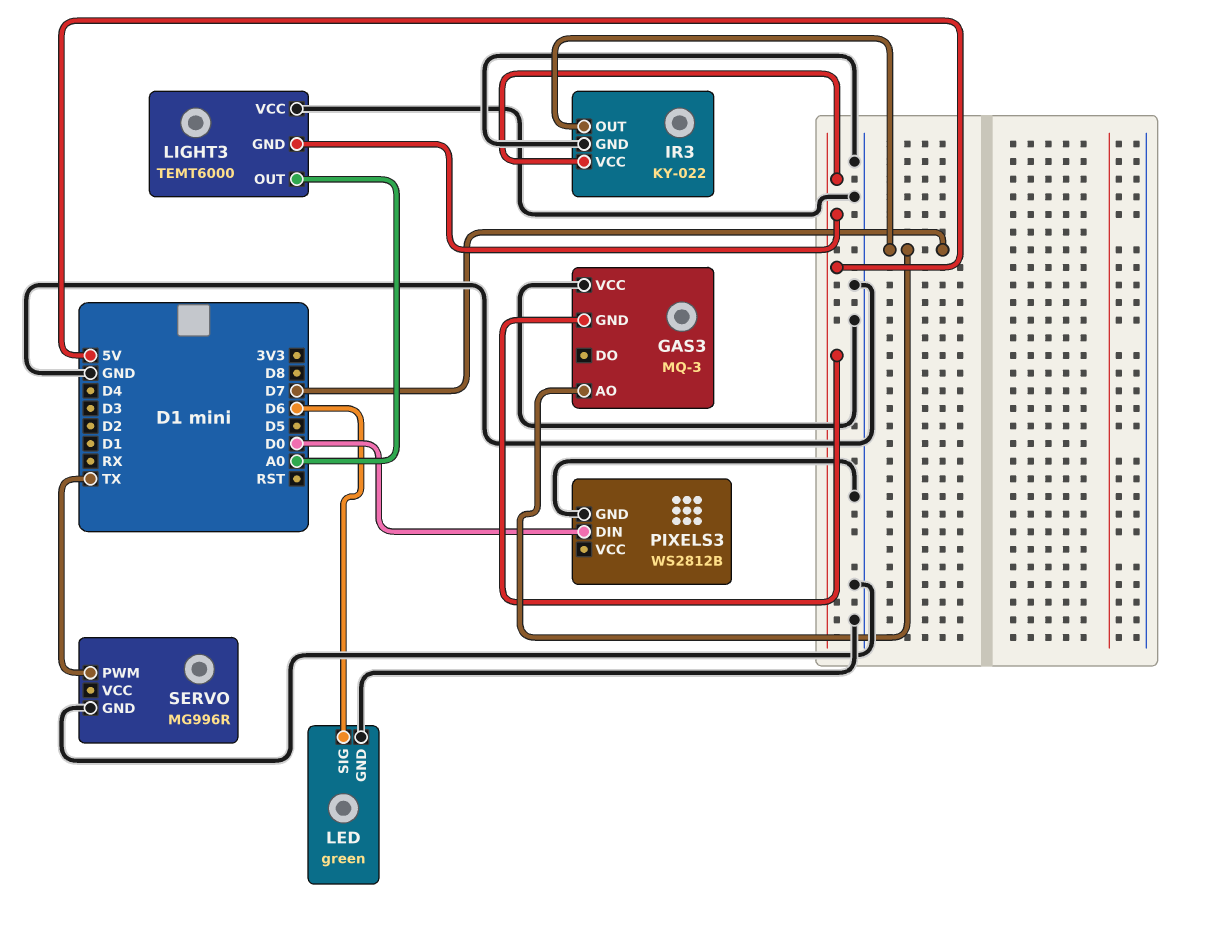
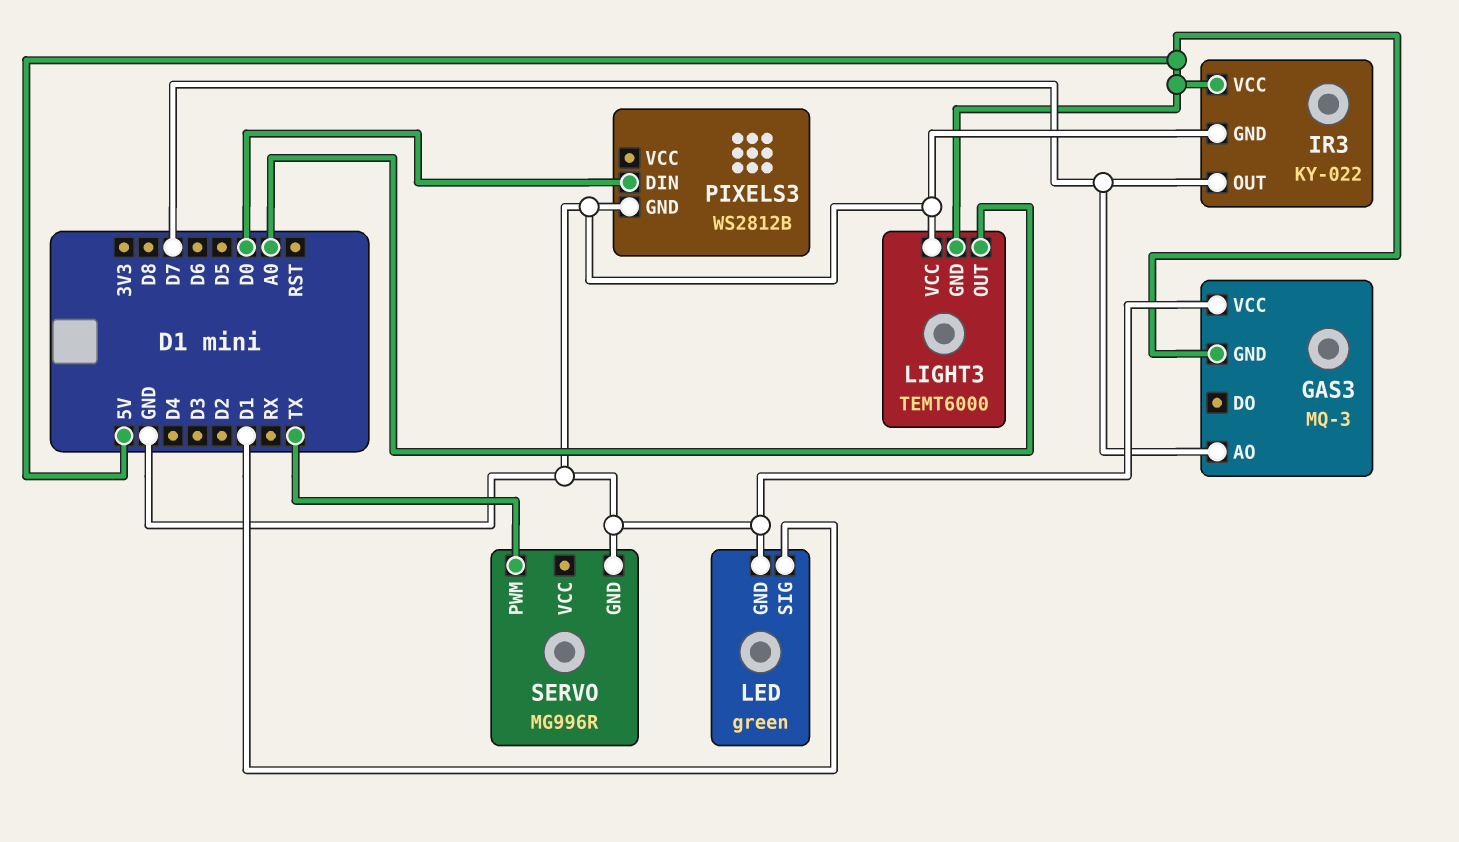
LED pin SIG: D6 -> D1

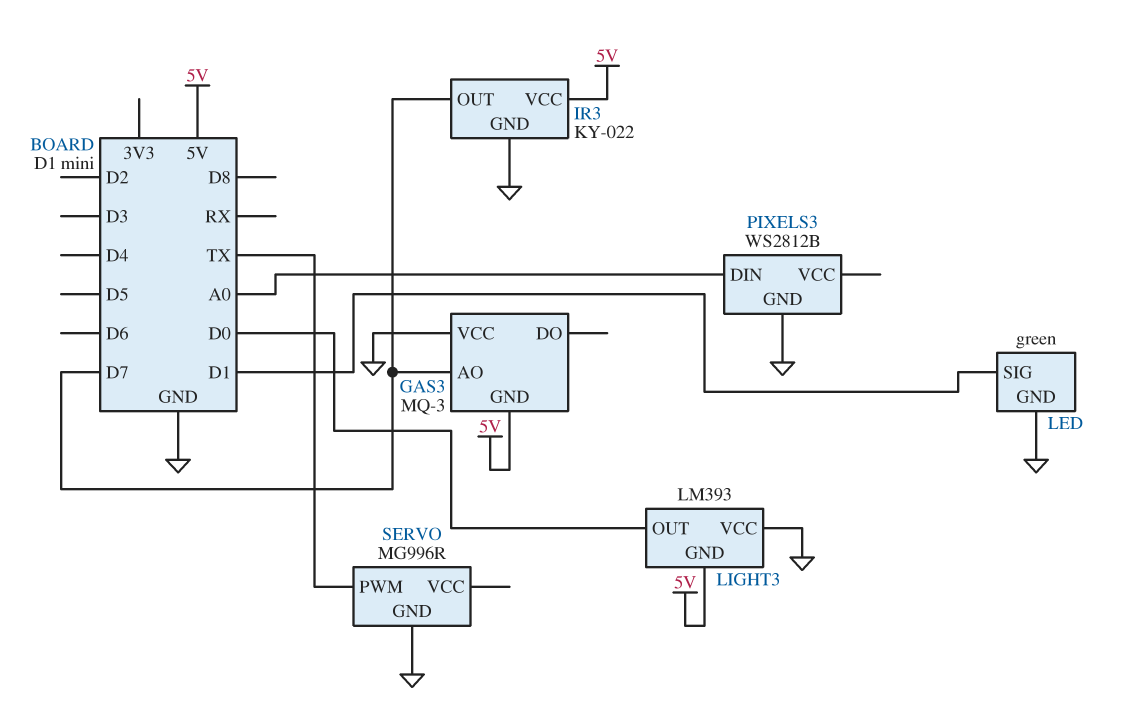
LIGHT3: TEMT6000 -> LM393
LIGHT3 pin OUT: A0 -> D0
PIXELS3 pin DIN: D0 -> A0

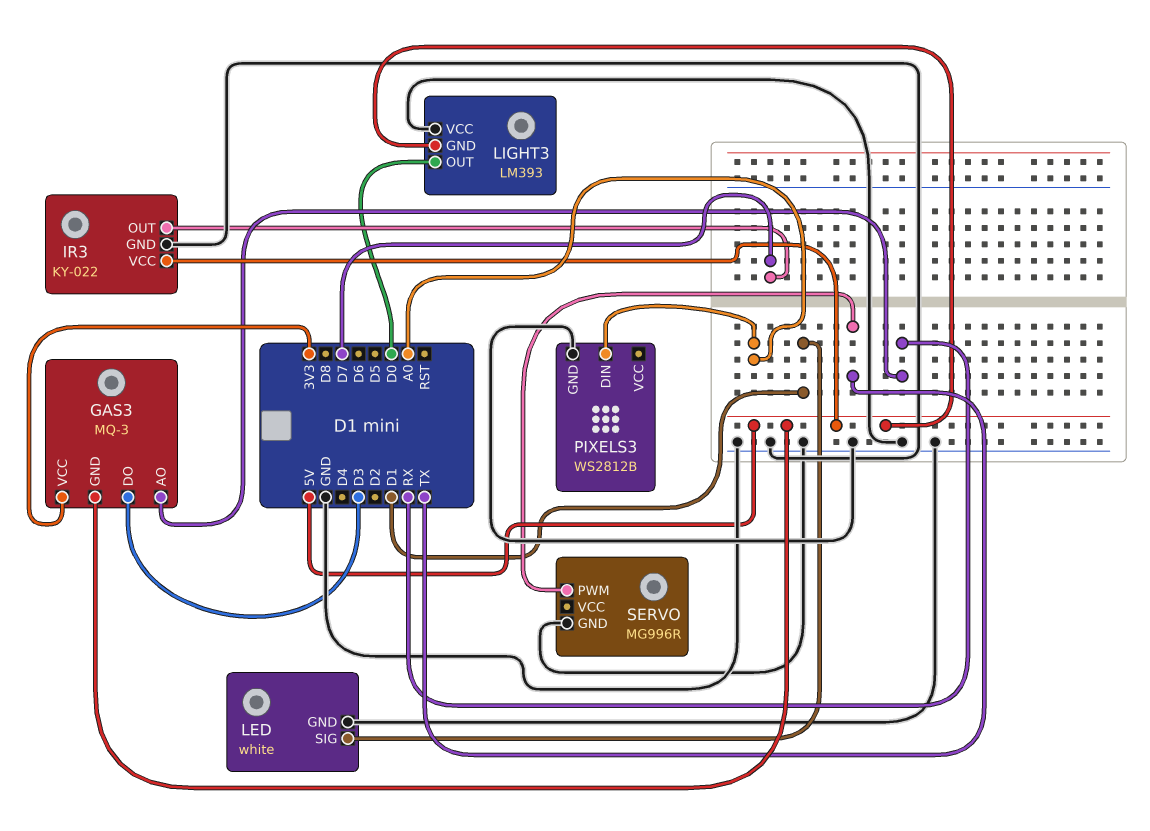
GAS3 pin AO: D7 -> RX
GAS3 pin DO: none -> D3
GAS3 pin VCC: GND -> 3V3
LED: green -> white

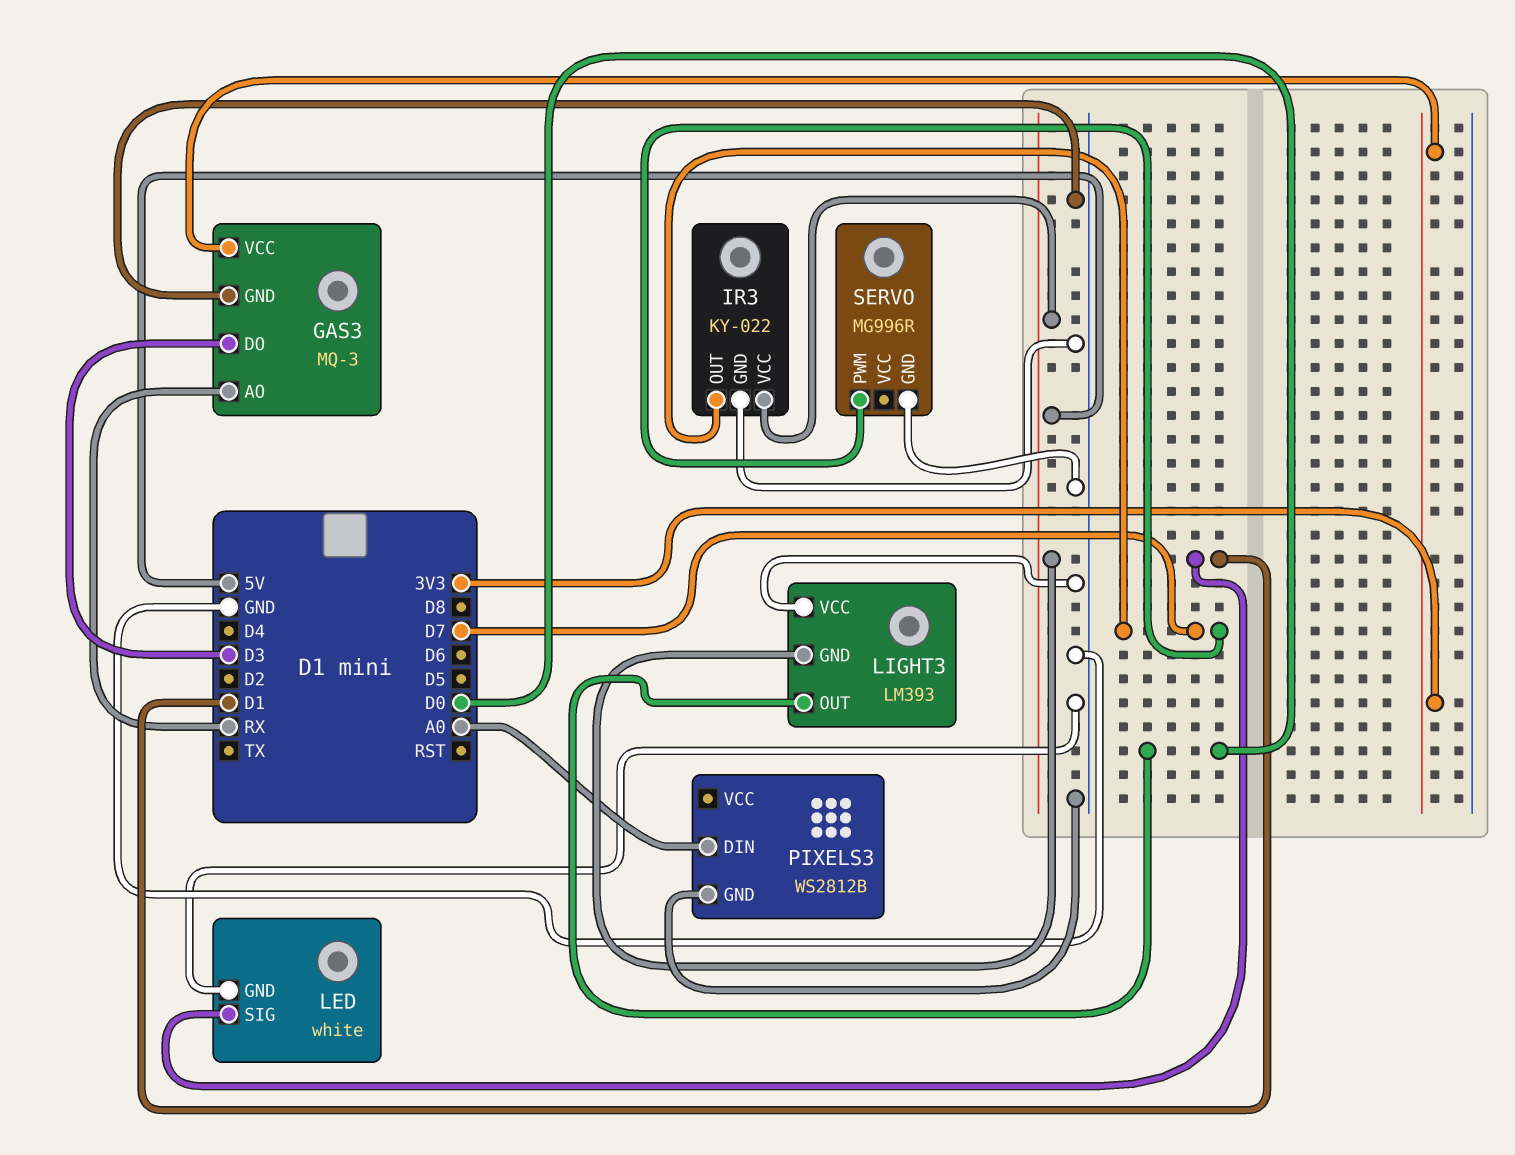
GAS3 pin GND: 5V -> GND
SERVO pin PWM: TX -> D7

